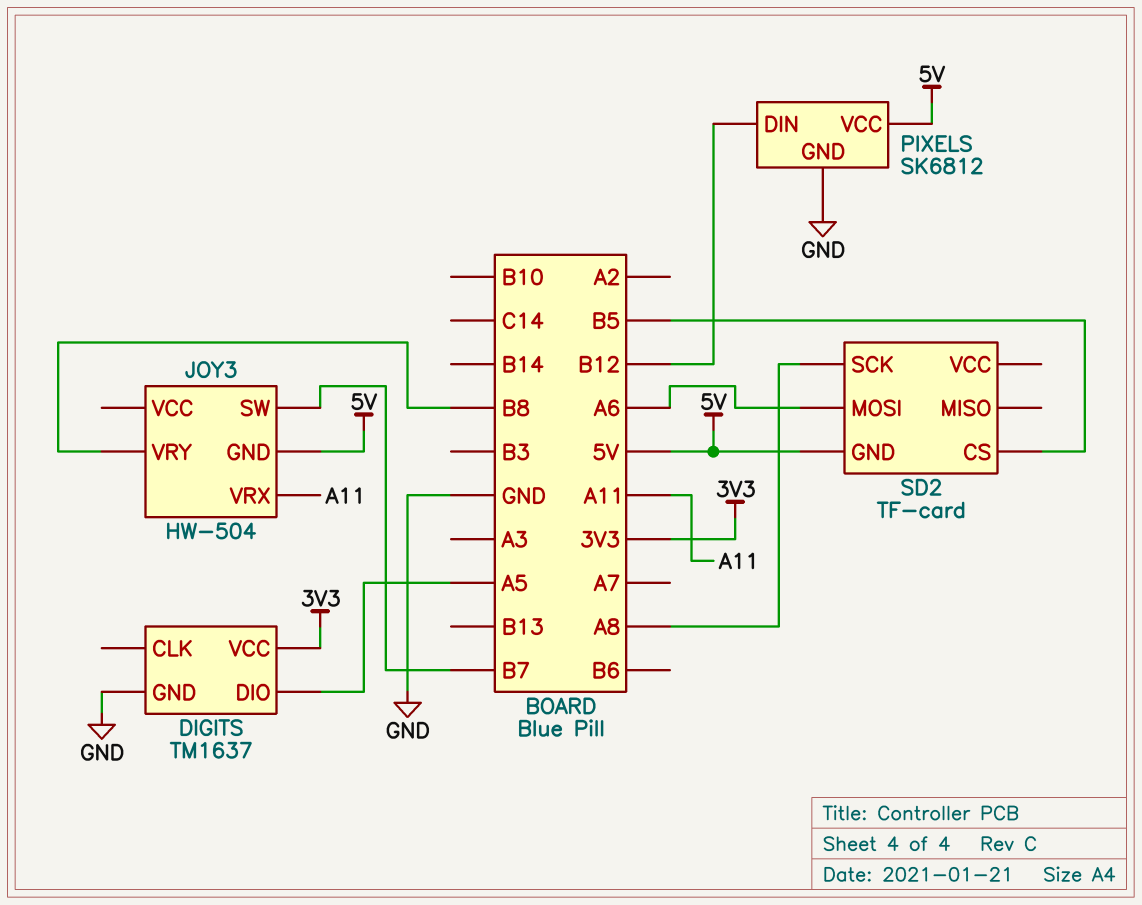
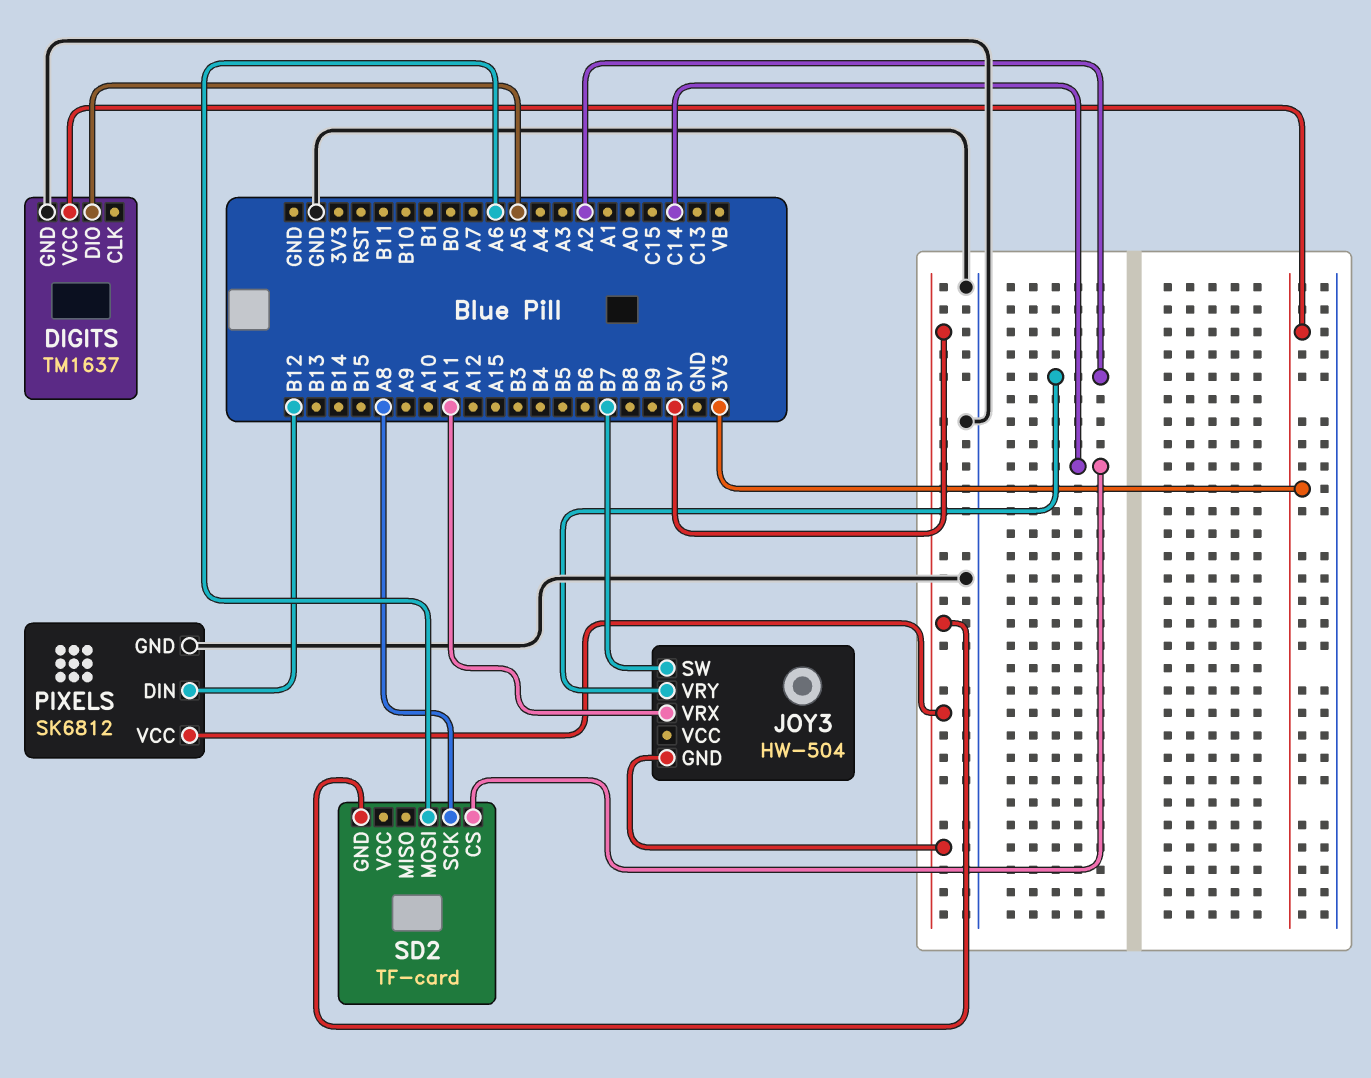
JOY3 pin VRY: B8 -> A2
SD2 pin CS: B5 -> C14

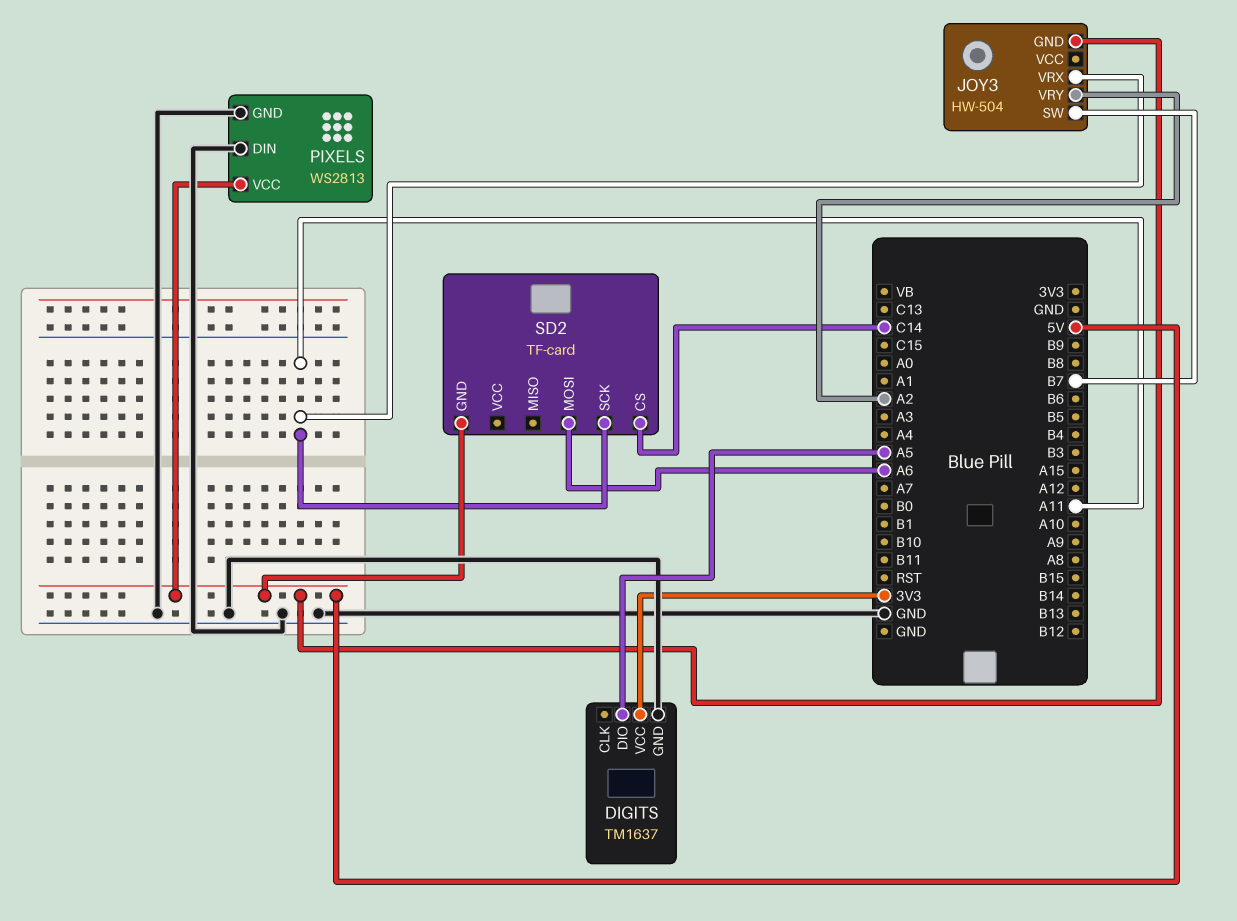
PIXELS: SK6812 -> WS2813
PIXELS pin DIN: B12 -> GND
SD2 pin SCK: A8 -> A11

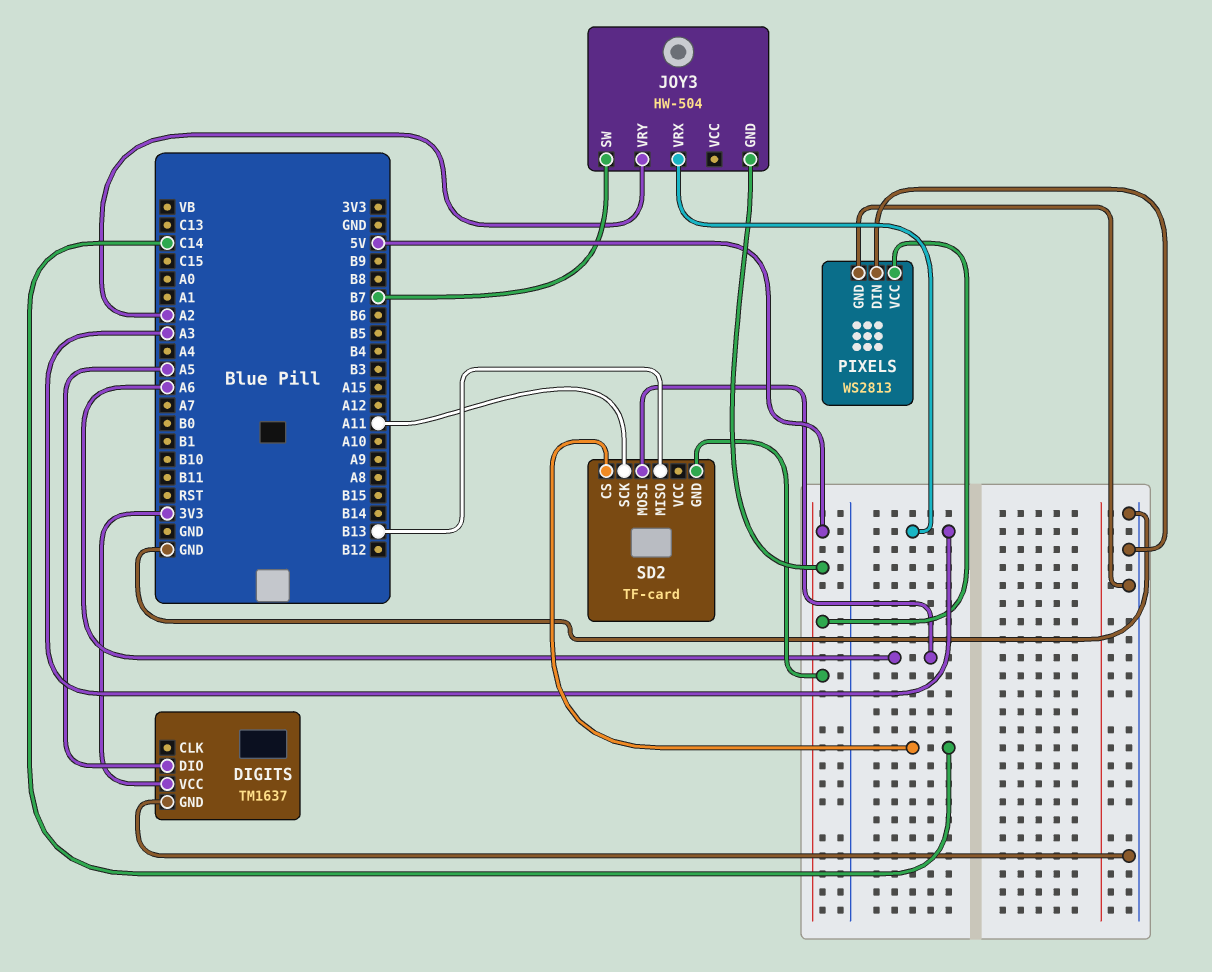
JOY3 pin VRX: A11 -> A3
SD2 pin MISO: none -> B13

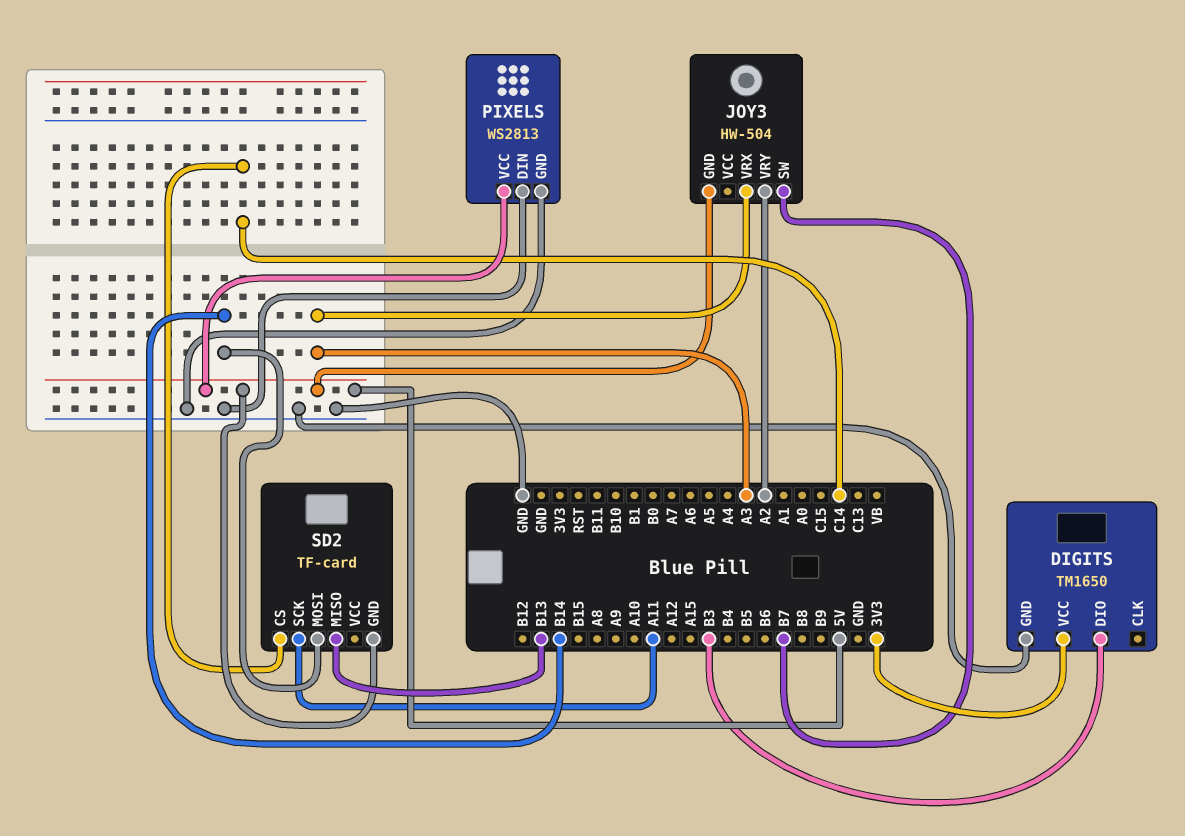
DIGITS: TM1637 -> TM1650
DIGITS pin DIO: A5 -> B3
SD2 pin MOSI: A6 -> B14

